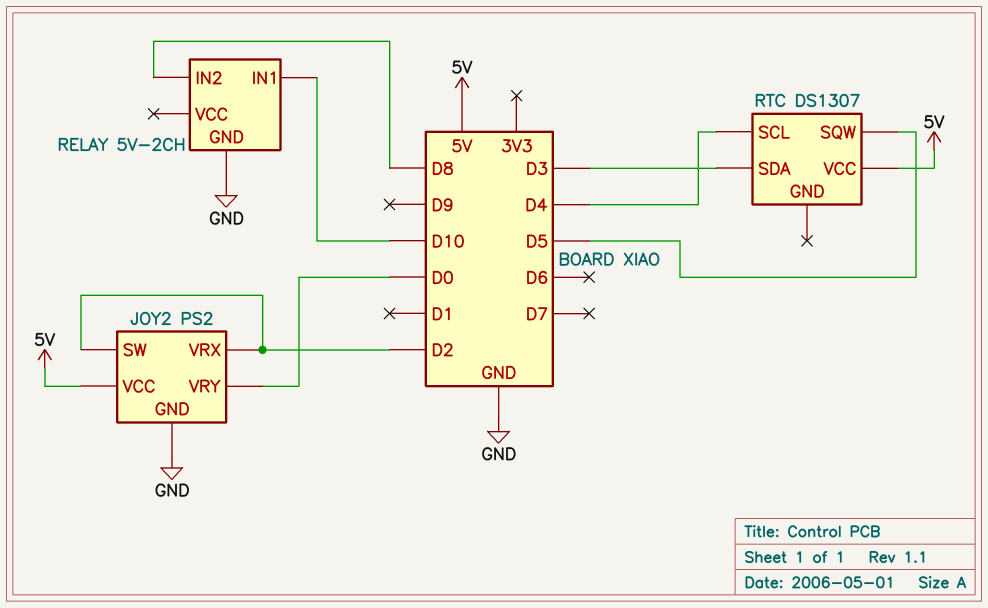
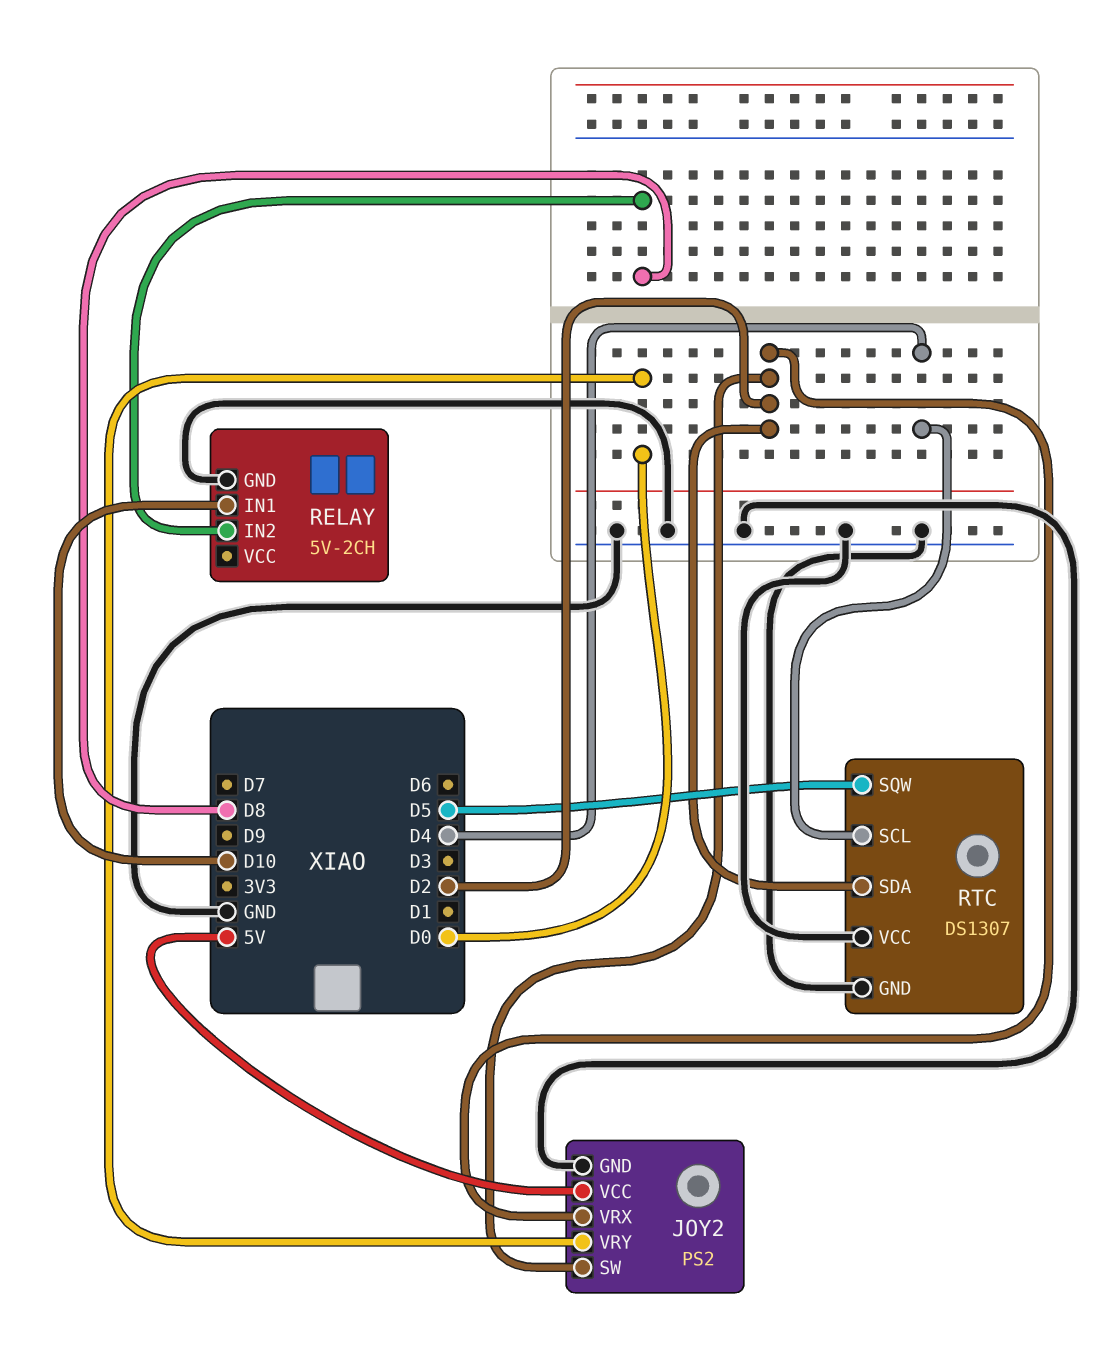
RTC pin GND: none -> GND
RTC pin SDA: D3 -> D2
RTC pin VCC: 5V -> GND

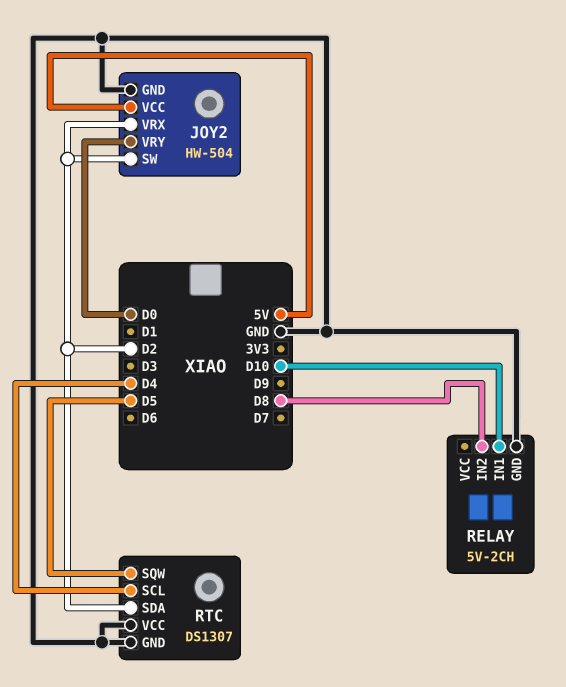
JOY2: PS2 -> HW-504

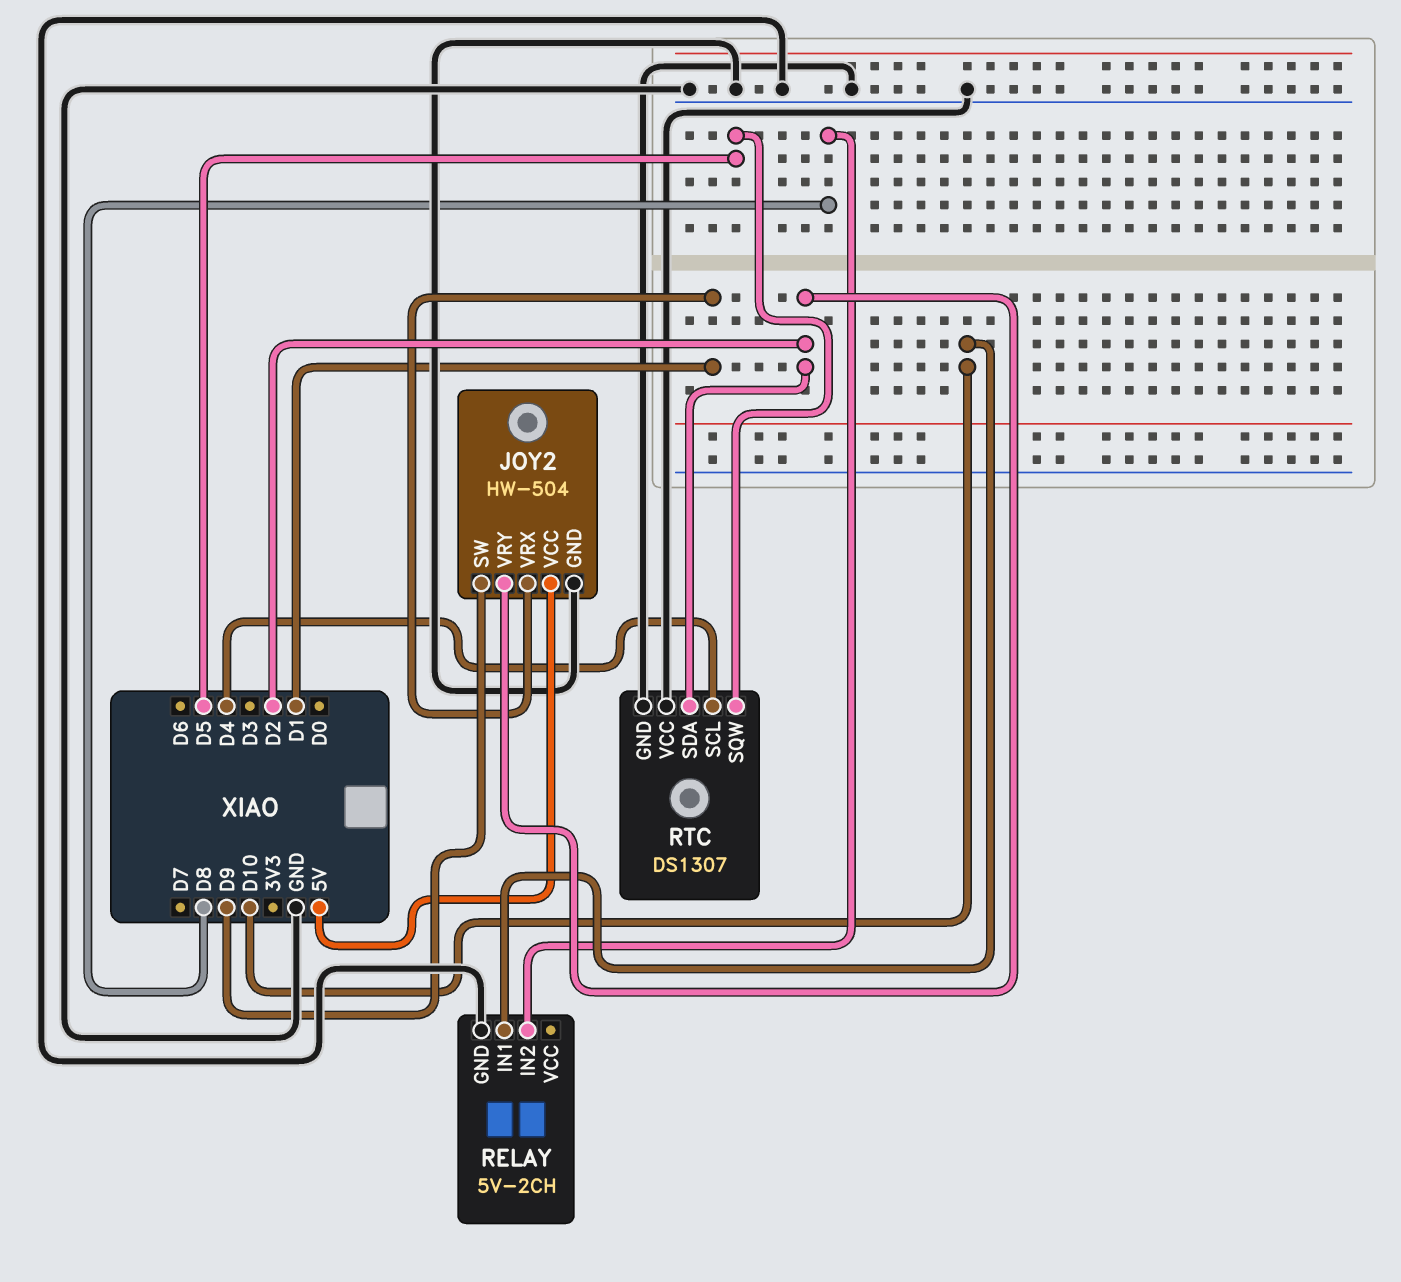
JOY2 pin SW: D2 -> D9
JOY2 pin VRX: D2 -> D1
JOY2 pin VRY: D0 -> D2

